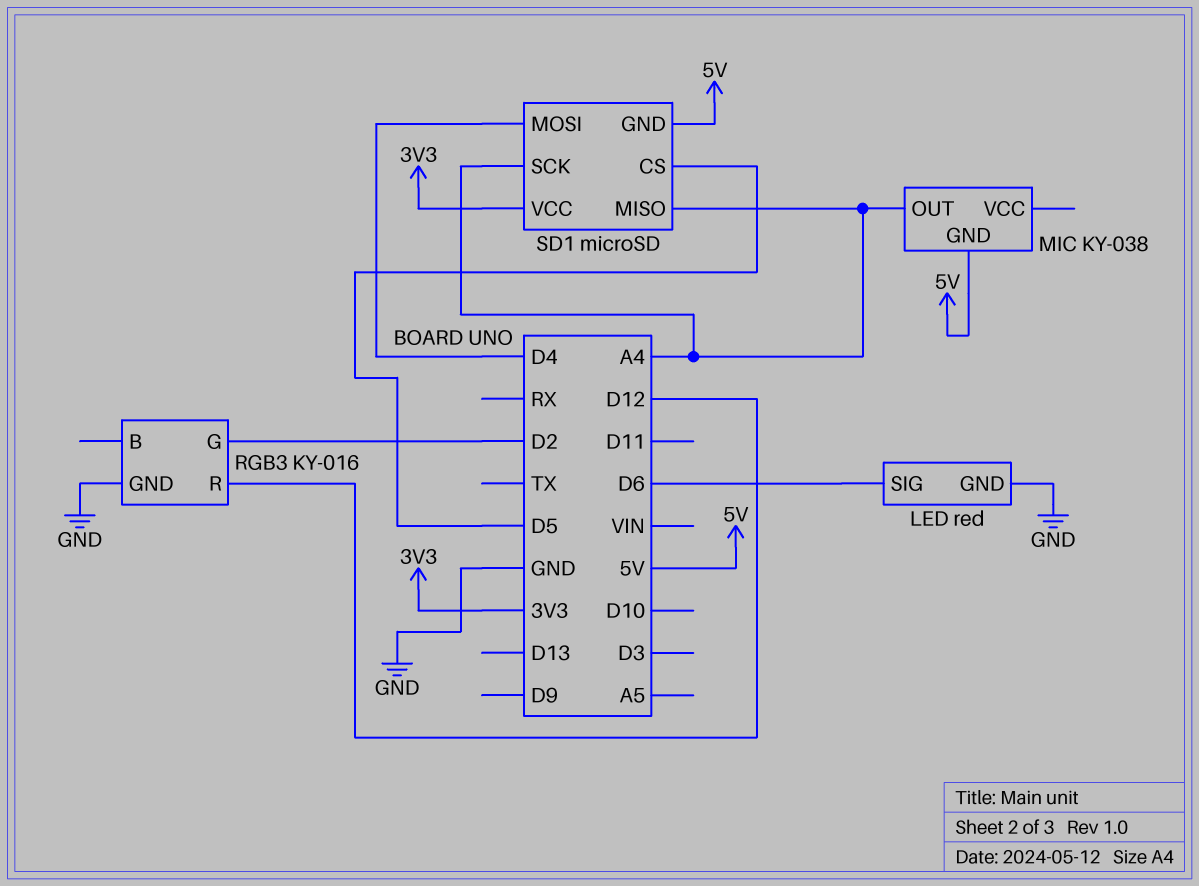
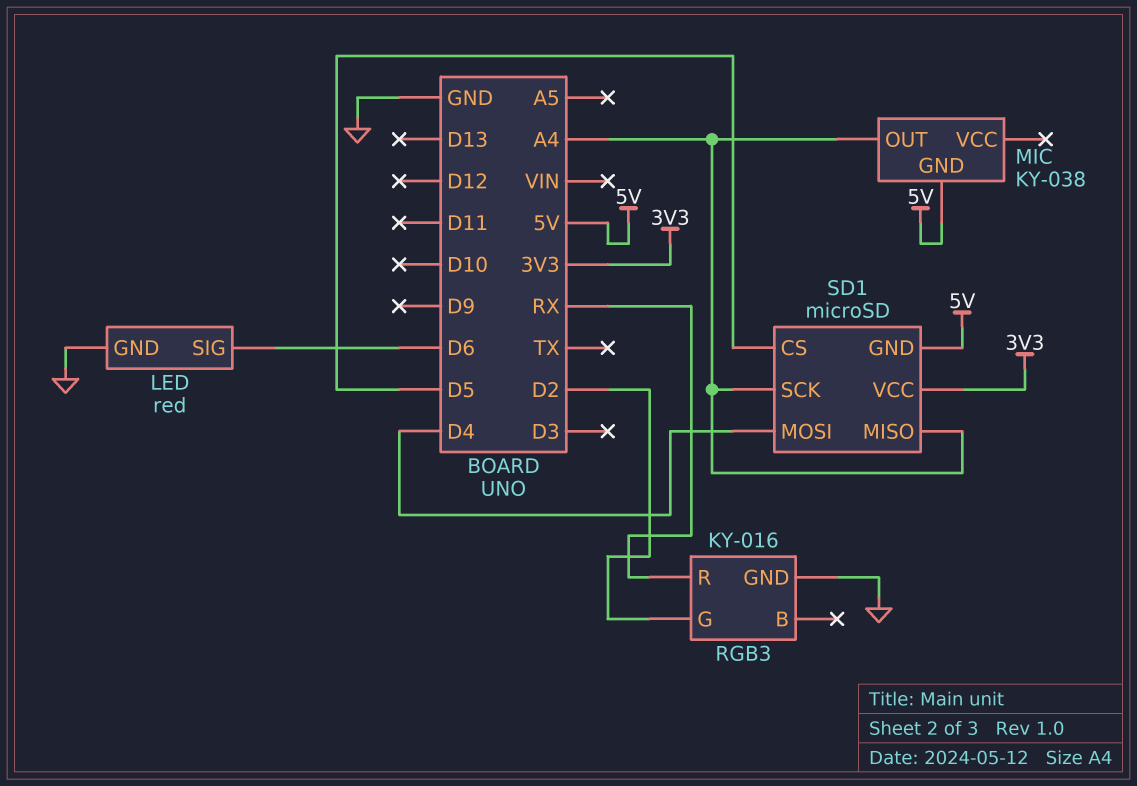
RGB3 pin R: D12 -> RX

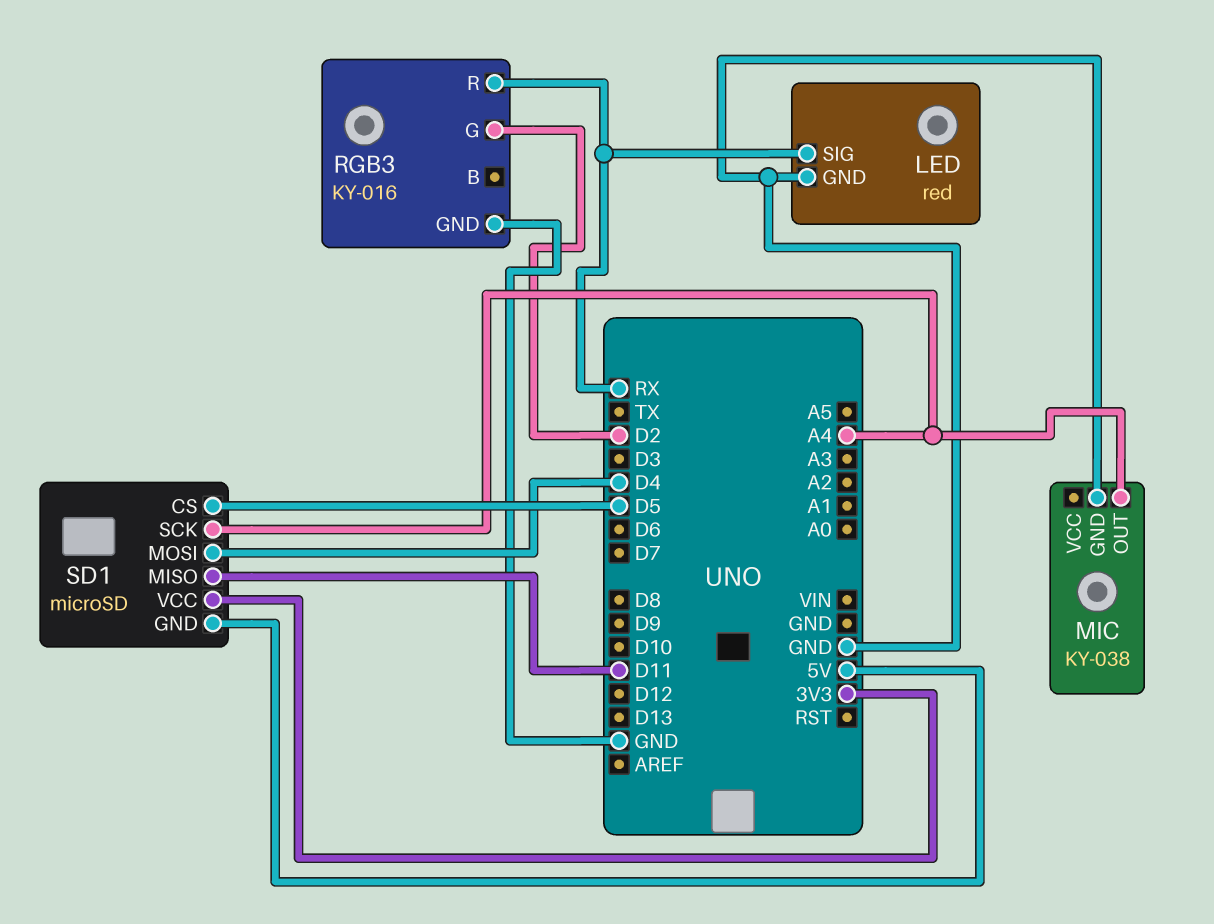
LED pin SIG: D6 -> RX
MIC pin GND: 5V -> GND
SD1 pin MISO: A4 -> D11

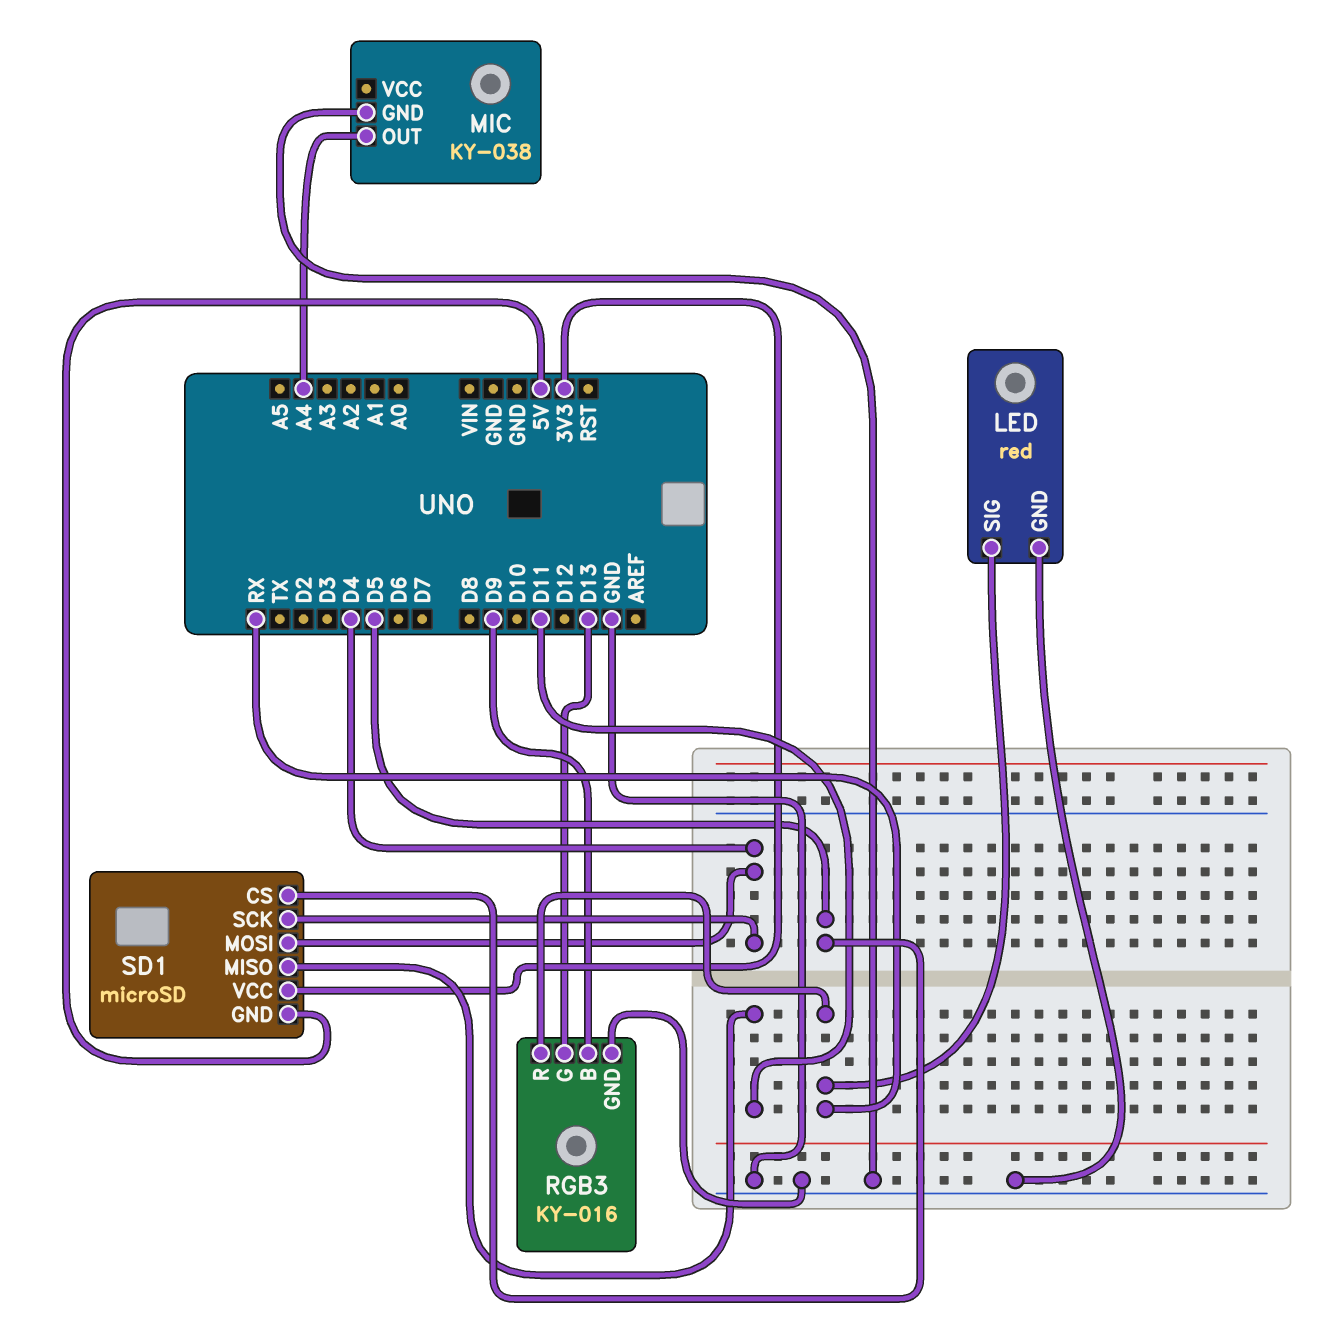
RGB3 pin B: none -> D9
RGB3 pin G: D2 -> D13
SD1 pin SCK: A4 -> D4

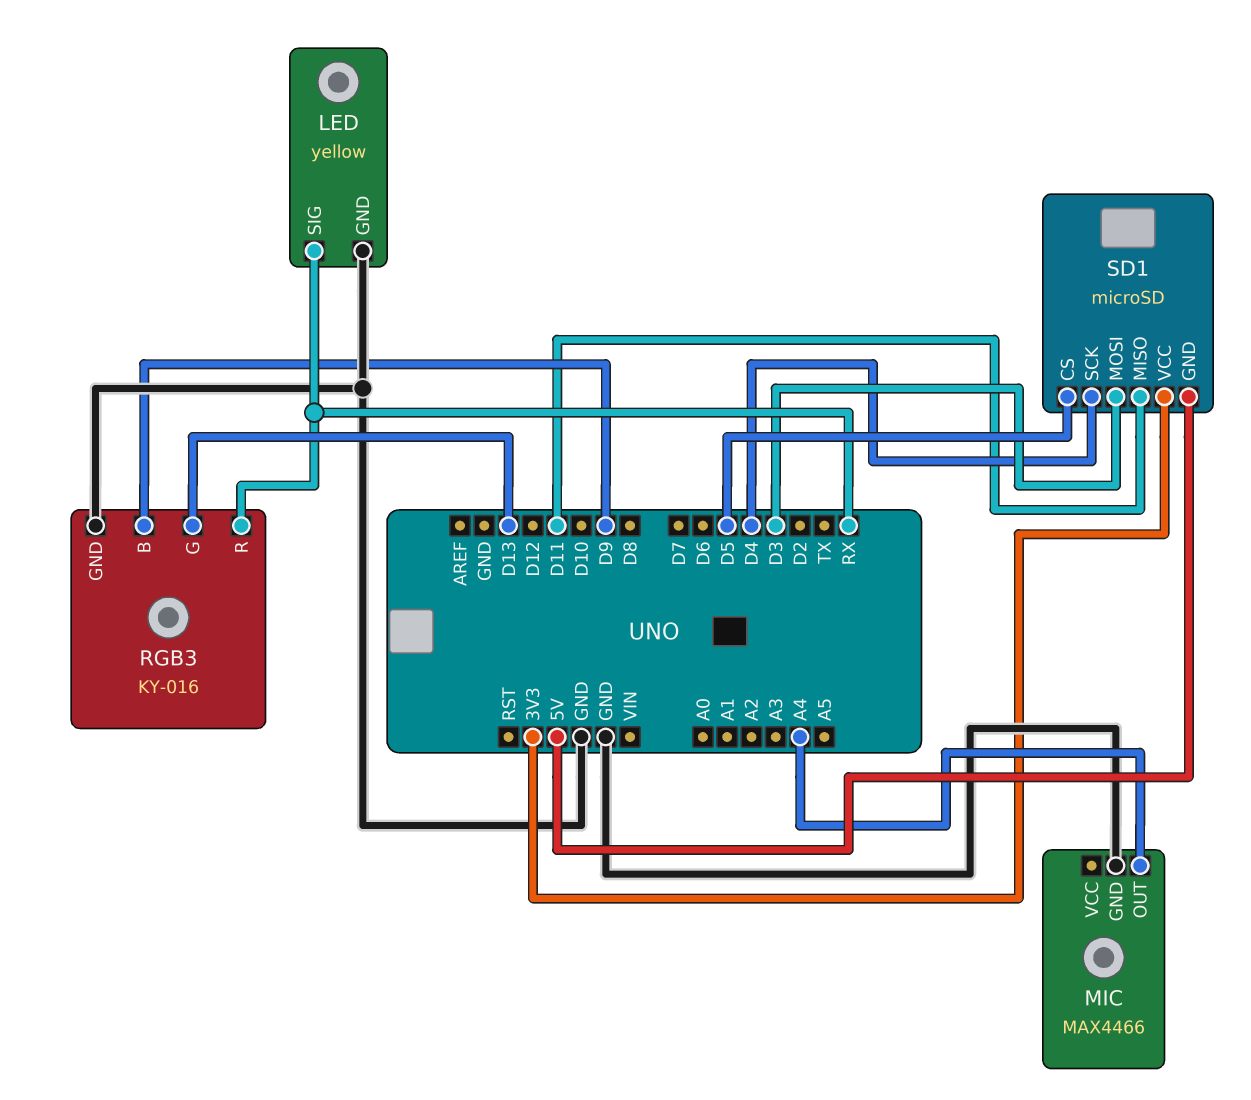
LED: red -> yellow
MIC: KY-038 -> MAX4466
SD1 pin MOSI: D4 -> D3

